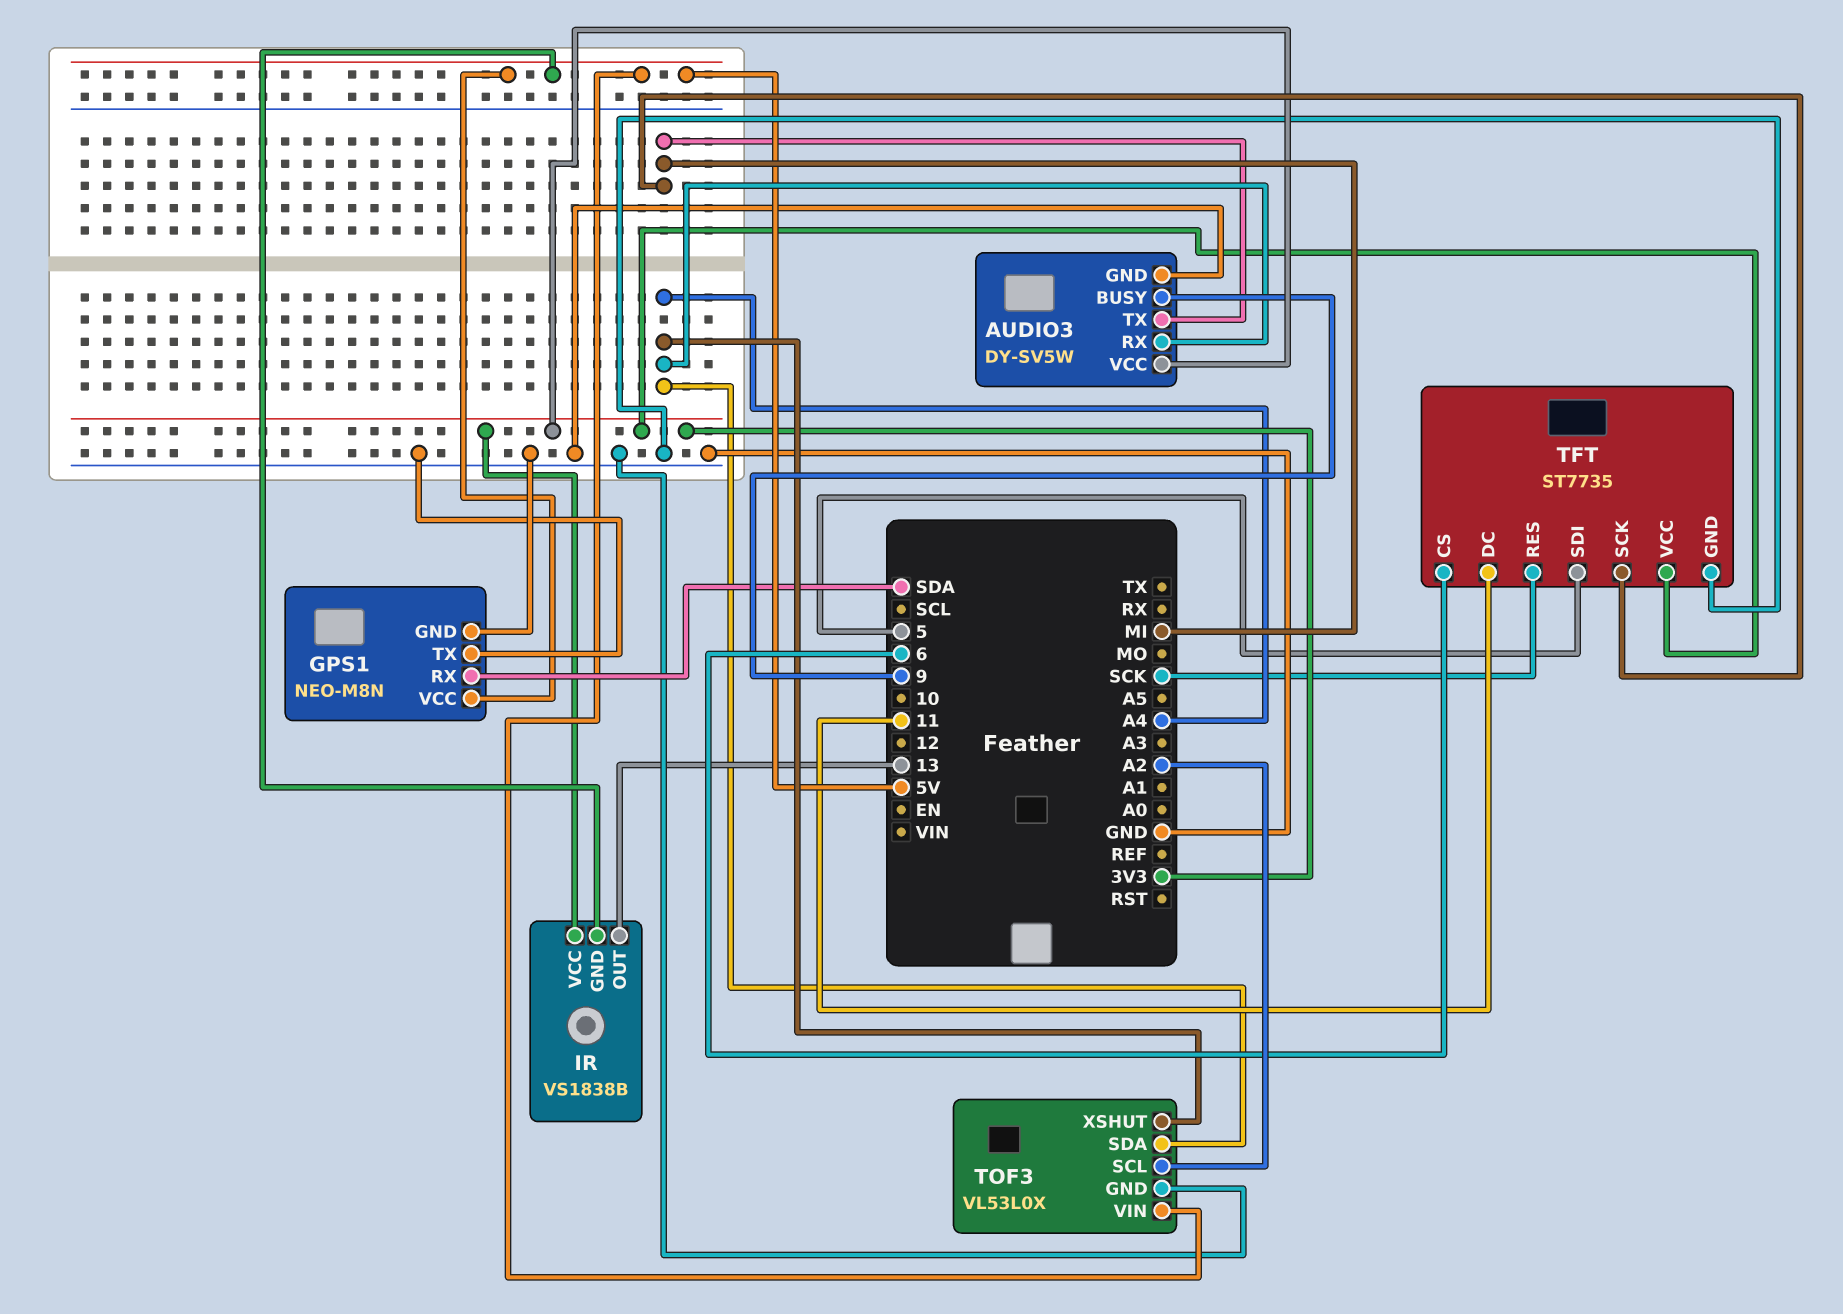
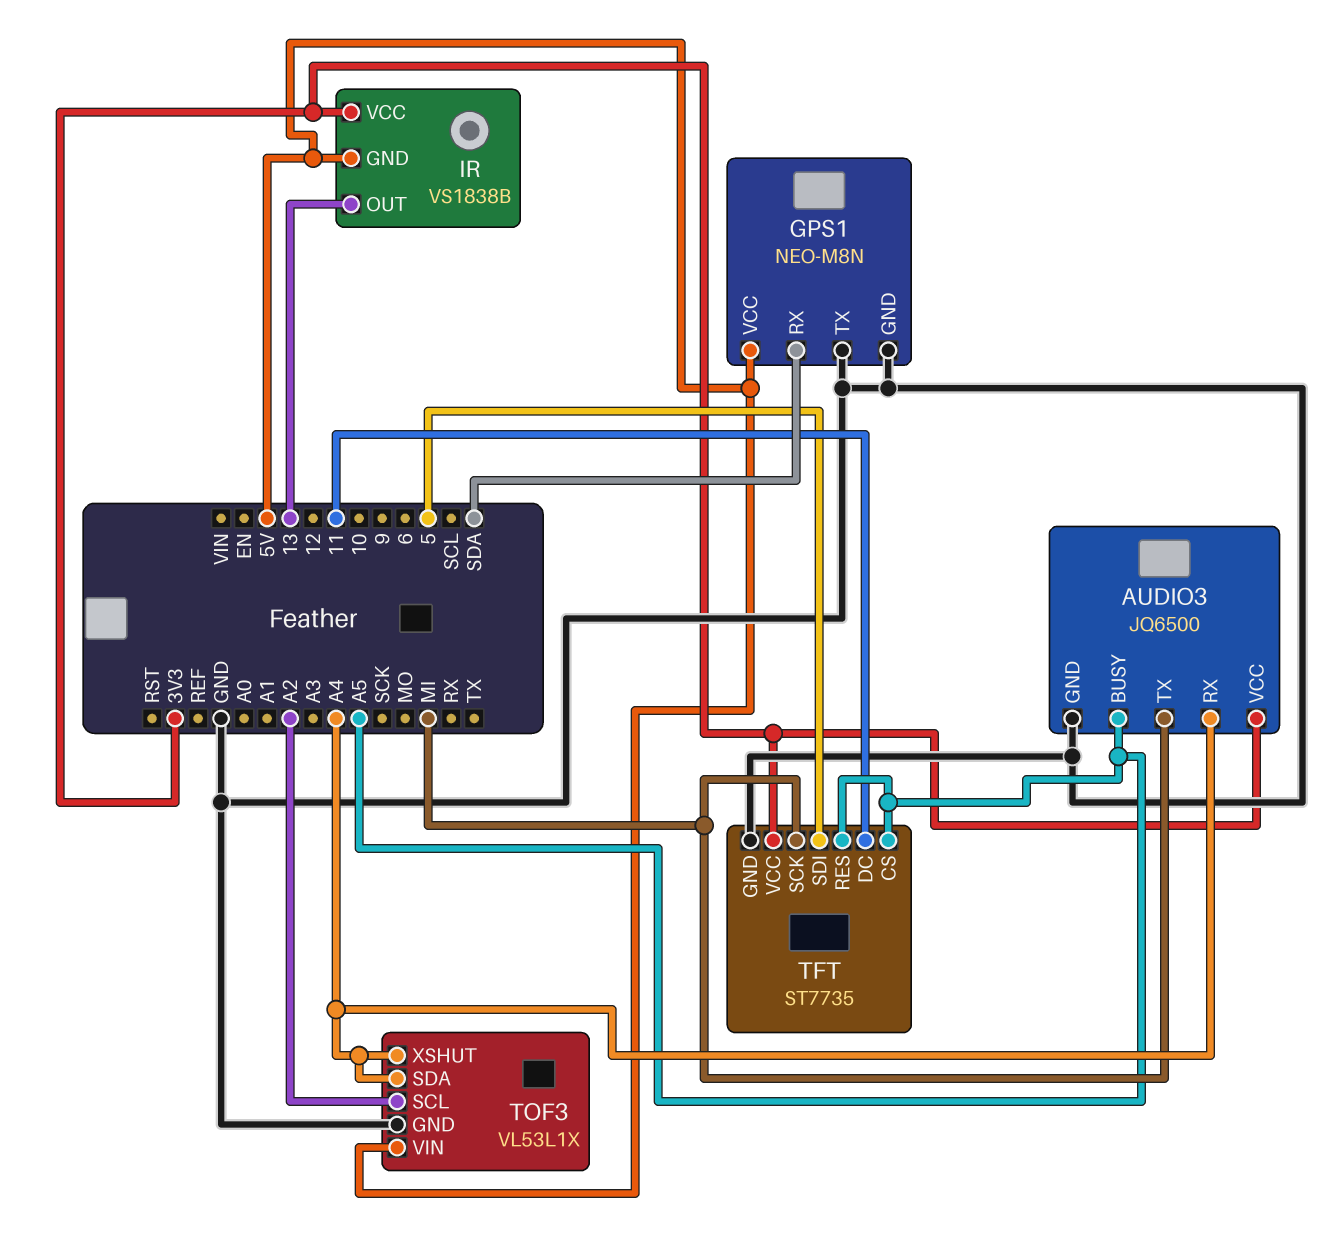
AUDIO3: DY-SV5W -> JQ6500
AUDIO3 pin BUSY: 9 -> A5
TFT pin CS: 6 -> A5
TFT pin RES: SCK -> A5
TOF3: VL53L0X -> VL53L1X

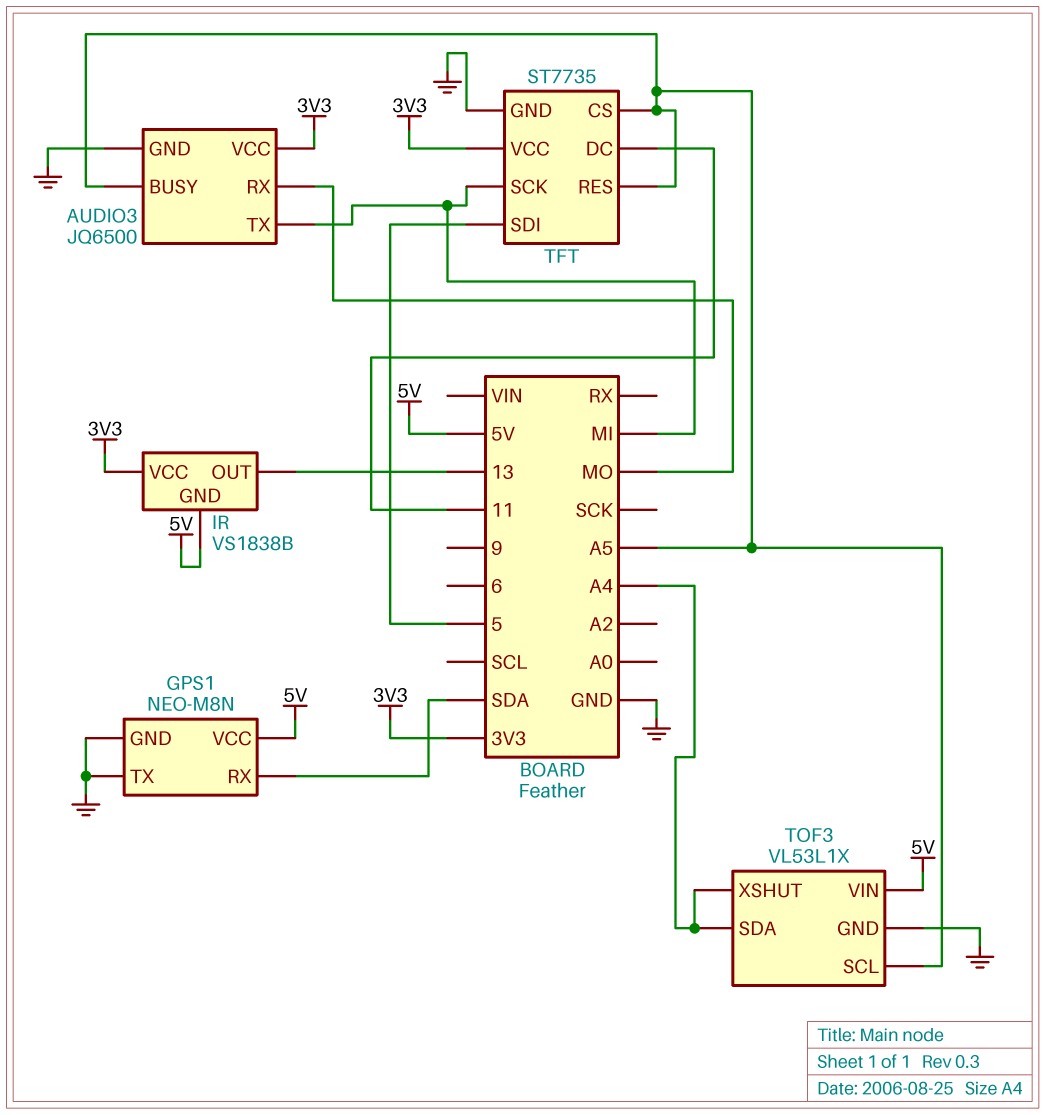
AUDIO3 pin RX: A4 -> MO
TOF3 pin SCL: A2 -> A5

